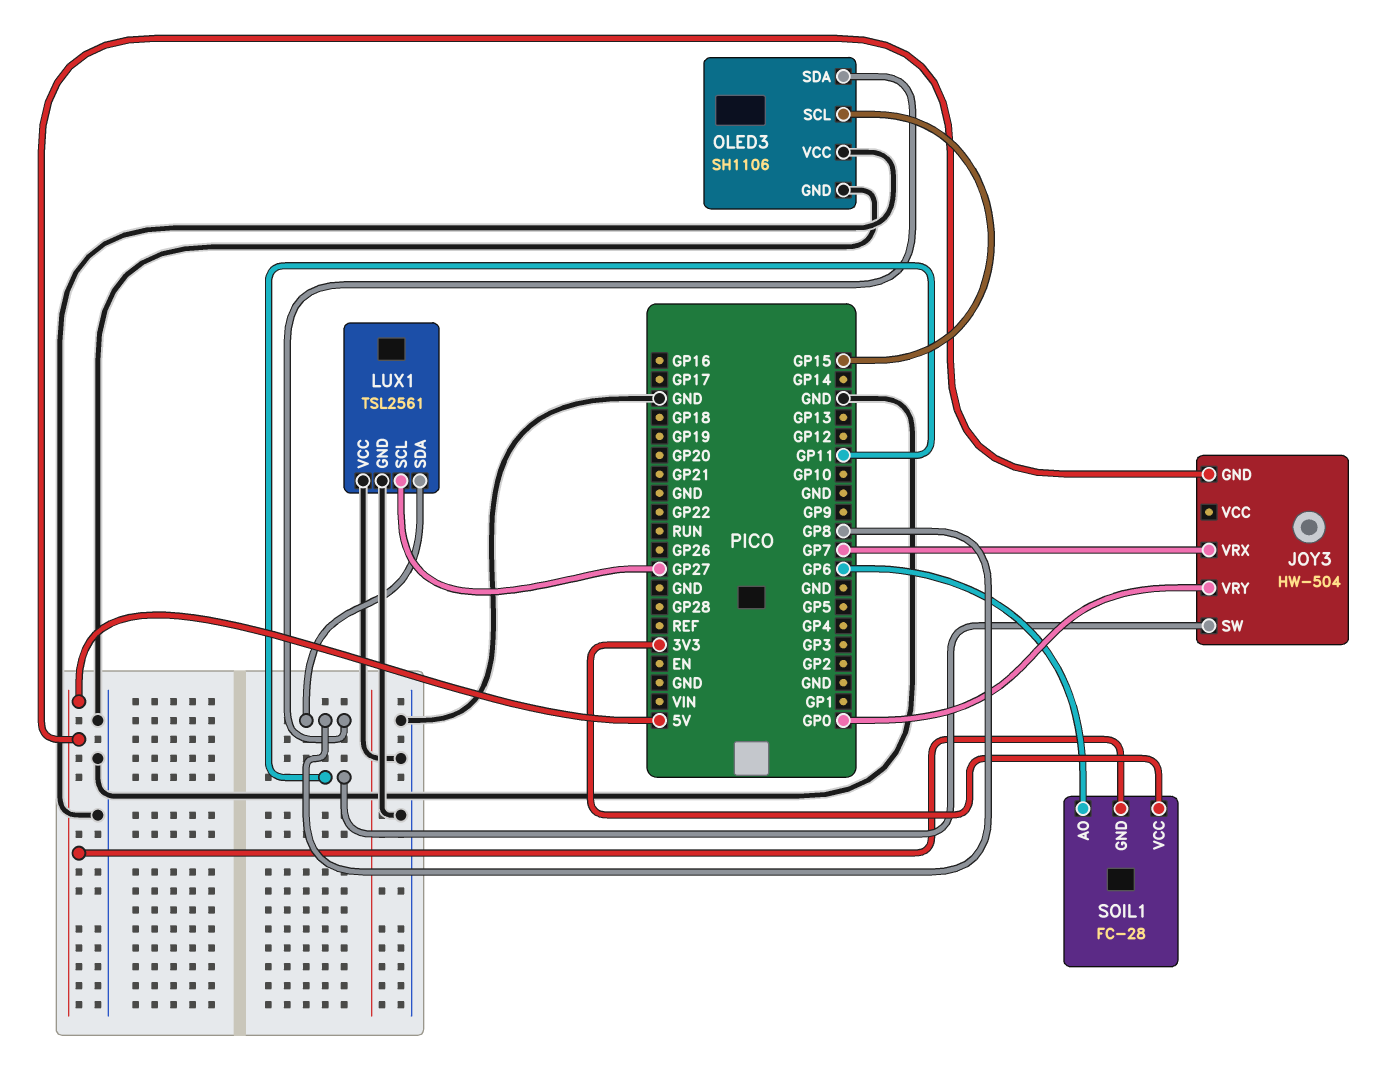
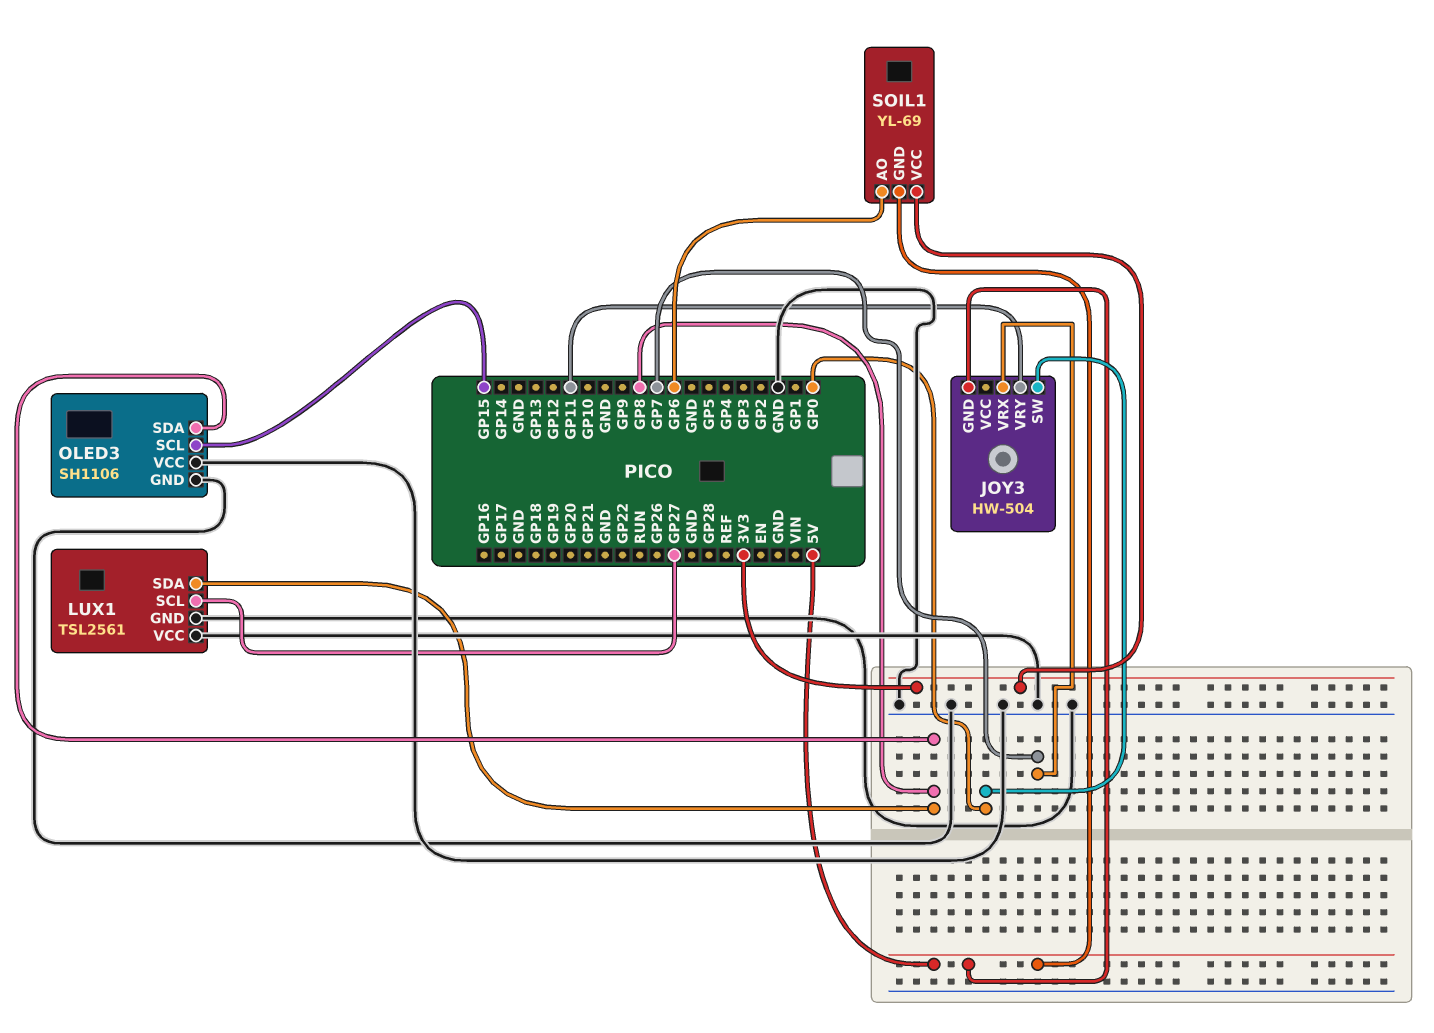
JOY3 pin SW: GP11 -> GP0
JOY3 pin VRY: GP0 -> GP11
SOIL1: FC-28 -> YL-69

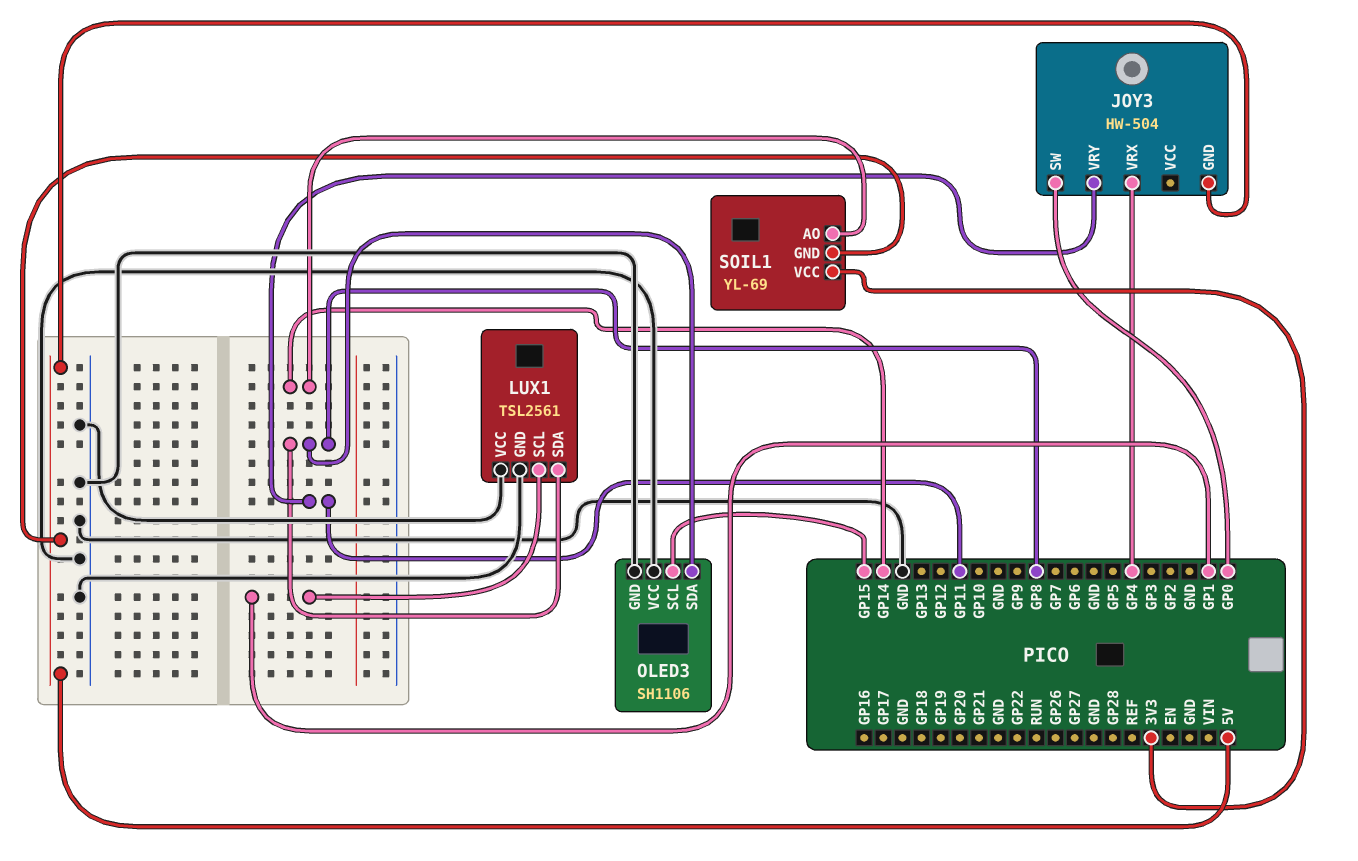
JOY3 pin VRX: GP7 -> GP4
LUX1 pin SCL: GP27 -> GP1
SOIL1 pin AO: GP6 -> GP14

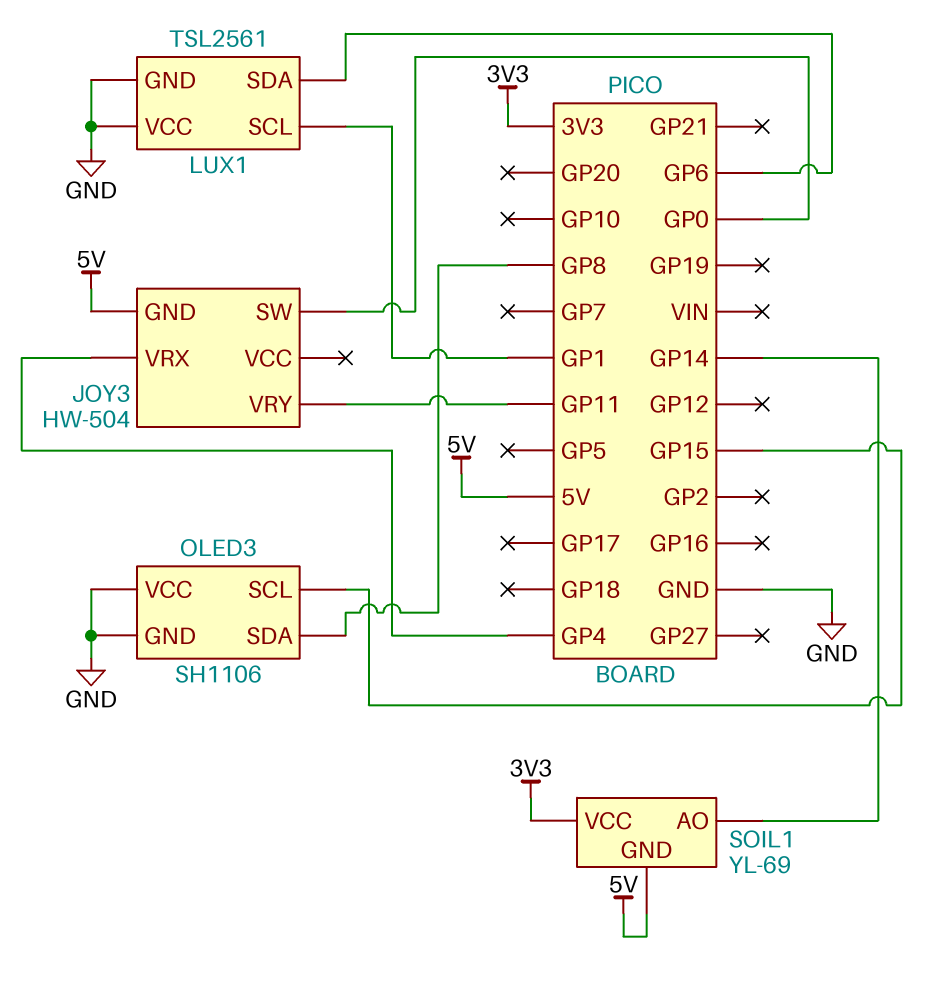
LUX1 pin SDA: GP8 -> GP6

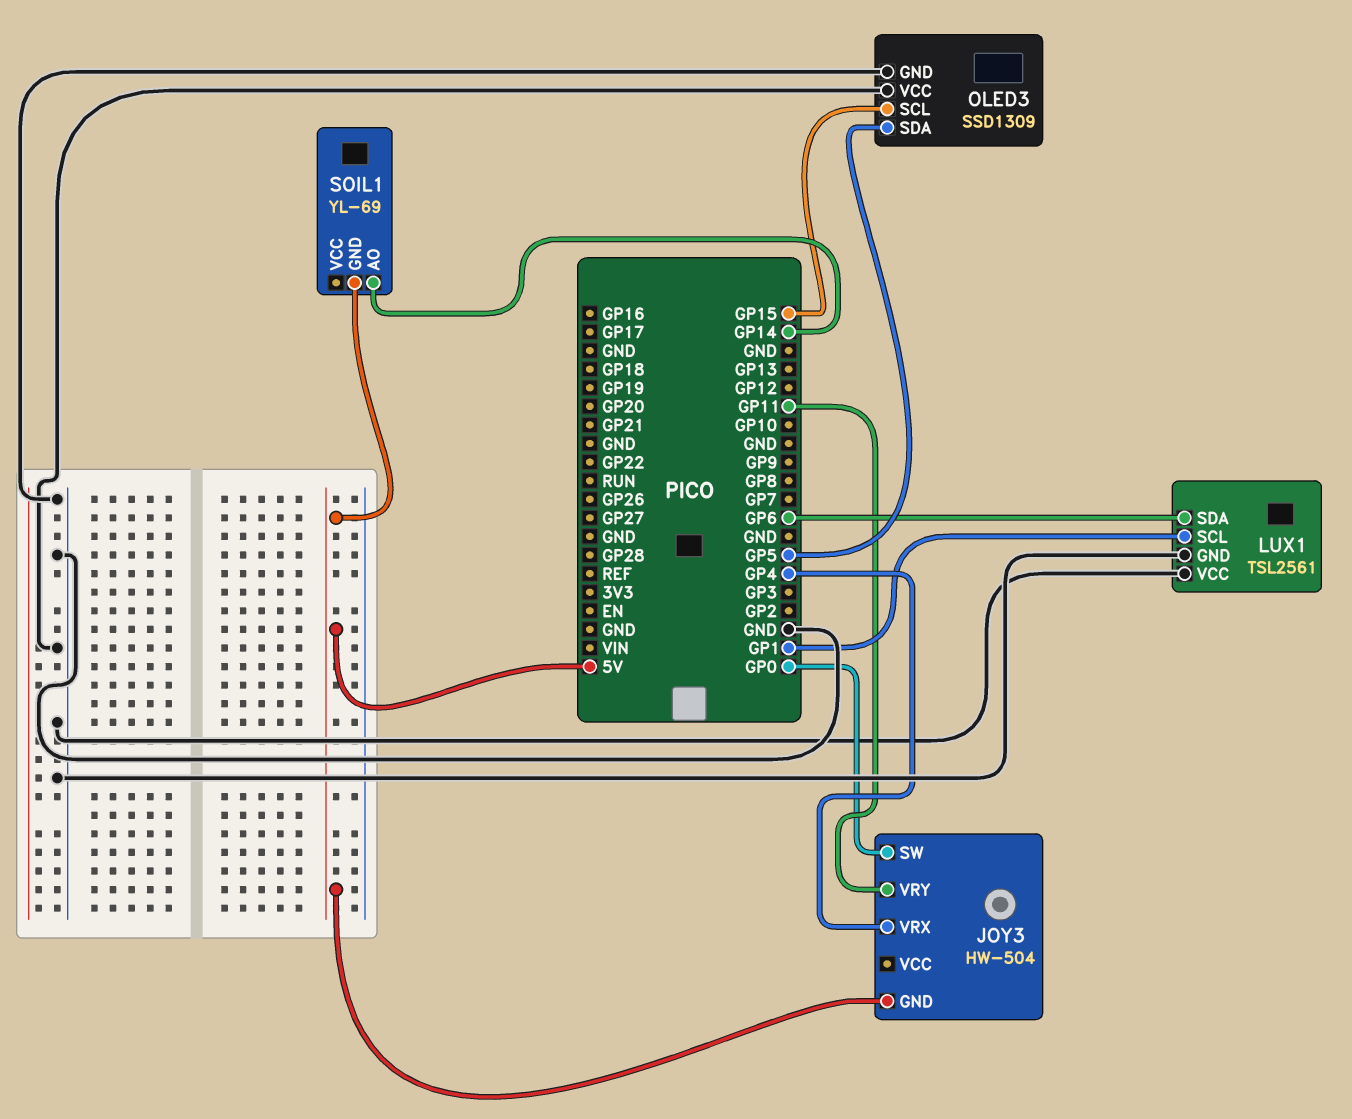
OLED3: SH1106 -> SSD1309
OLED3 pin SDA: GP8 -> GP5
SOIL1 pin VCC: 3V3 -> none

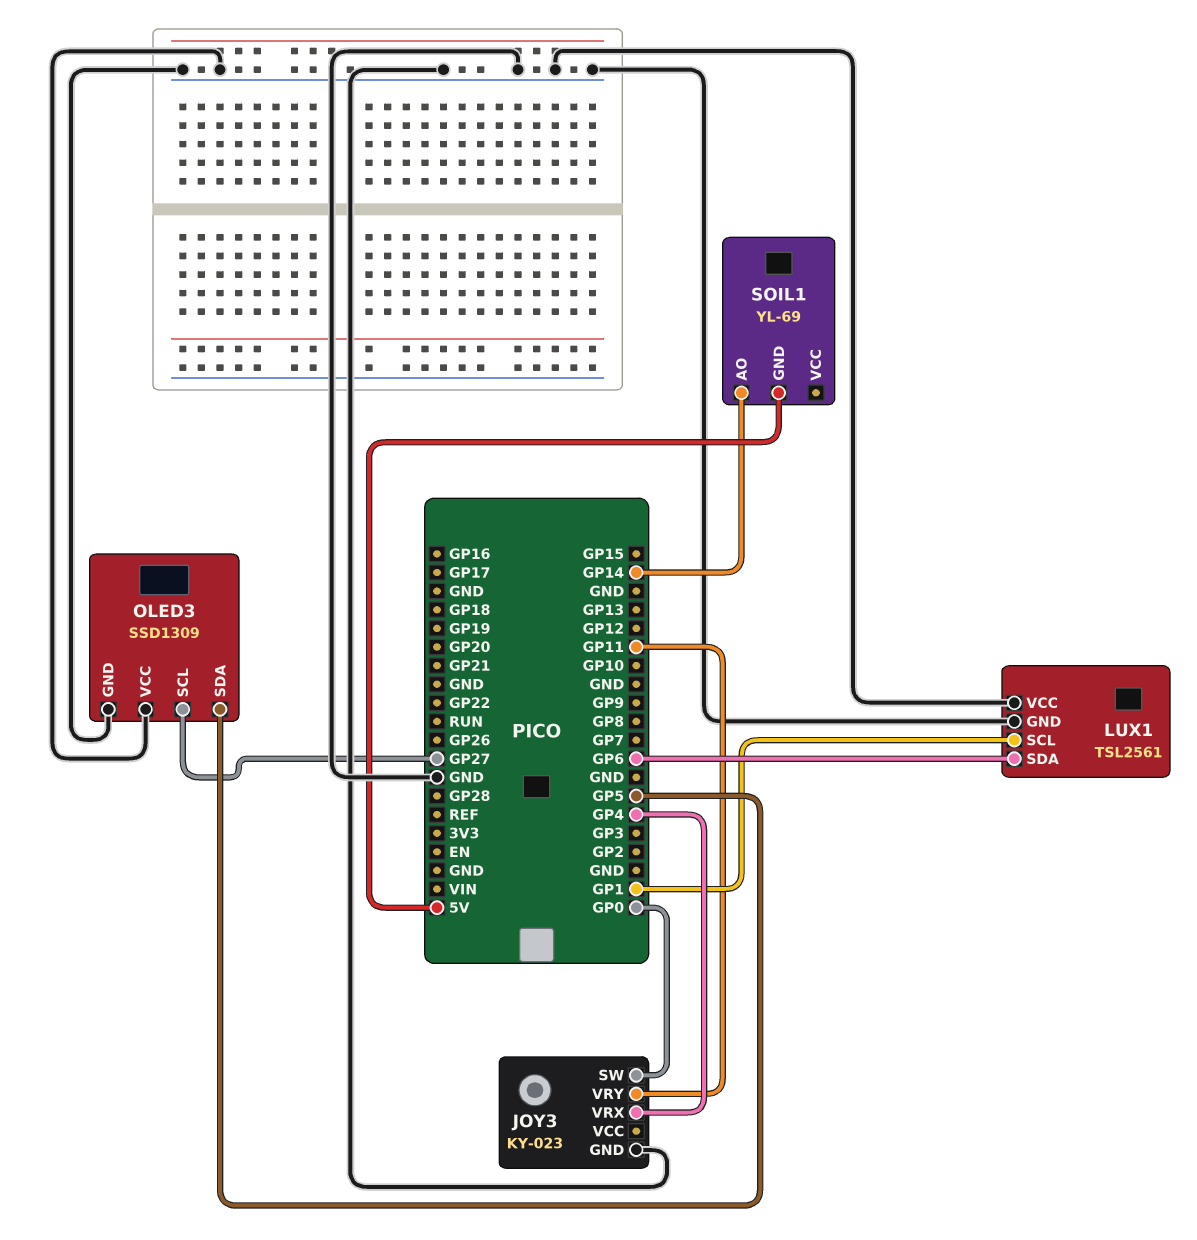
JOY3: HW-504 -> KY-023
JOY3 pin GND: 5V -> GND
OLED3 pin SCL: GP15 -> GP27

